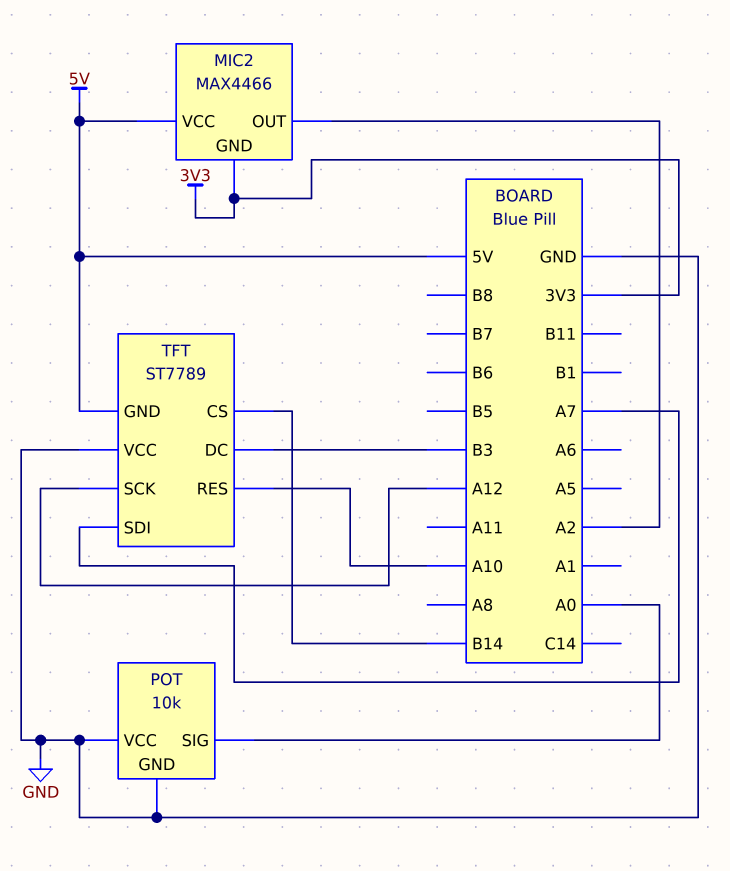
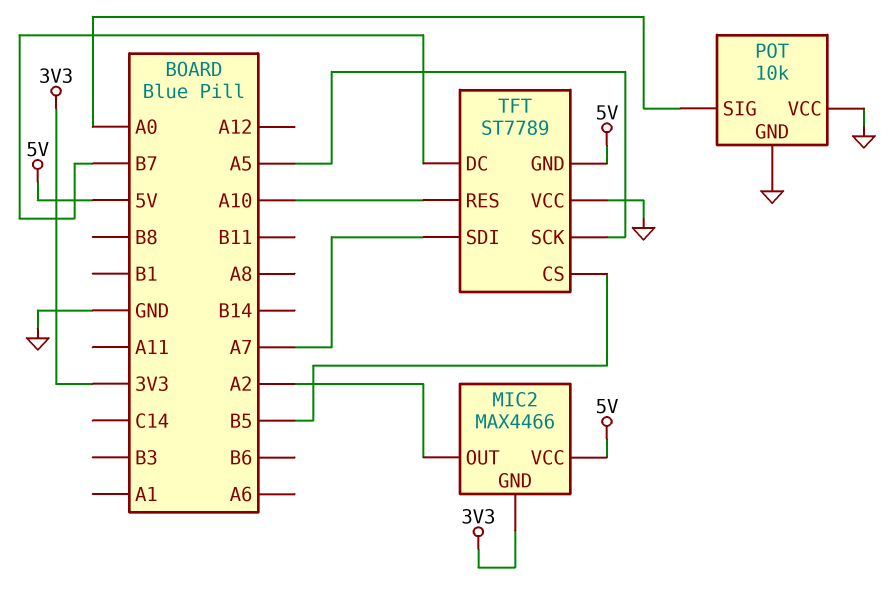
TFT pin CS: B14 -> B5
TFT pin DC: B3 -> B7
TFT pin SCK: A12 -> A5

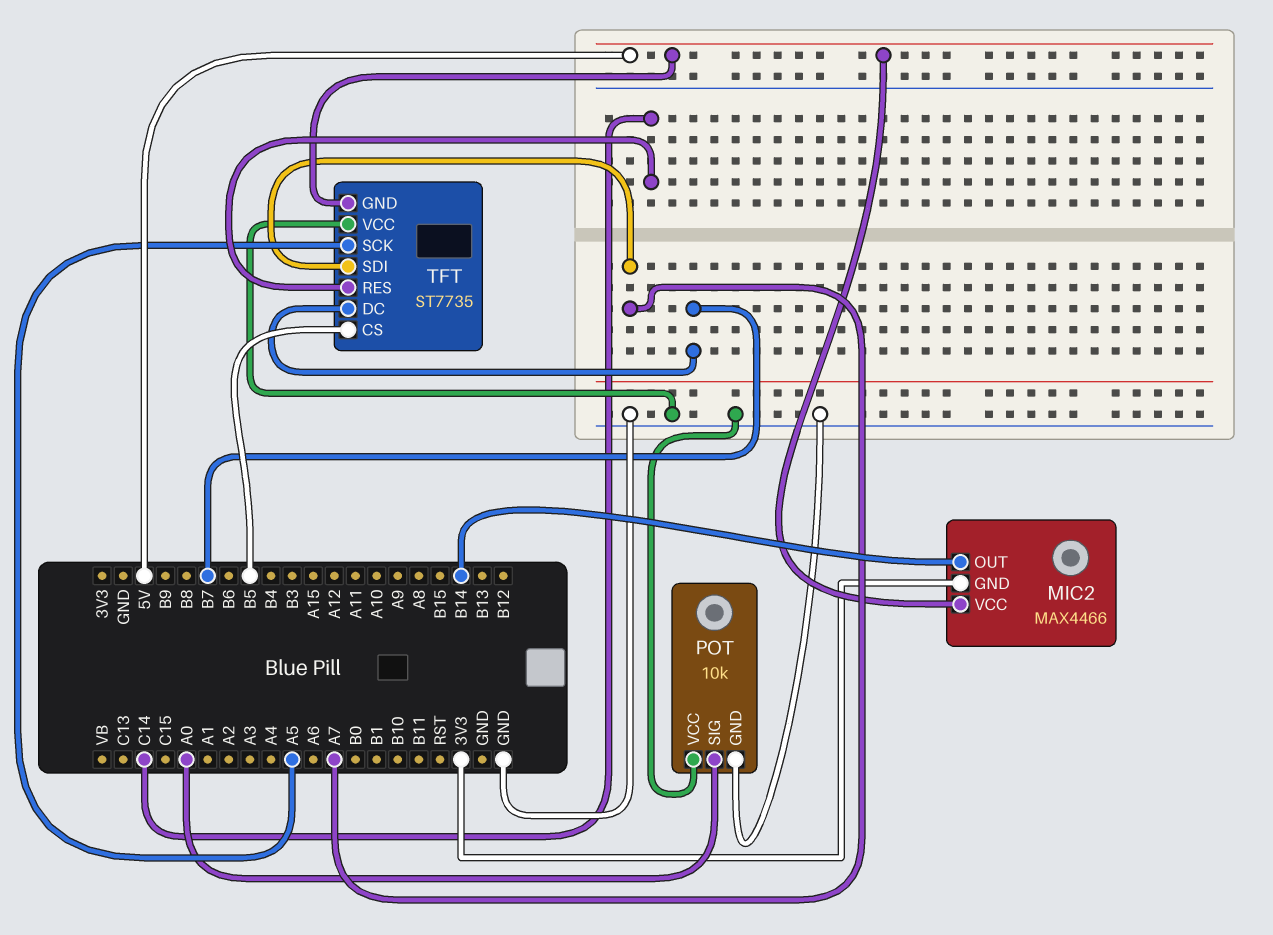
MIC2 pin OUT: A2 -> B14
TFT: ST7789 -> ST7735
TFT pin RES: A10 -> C14

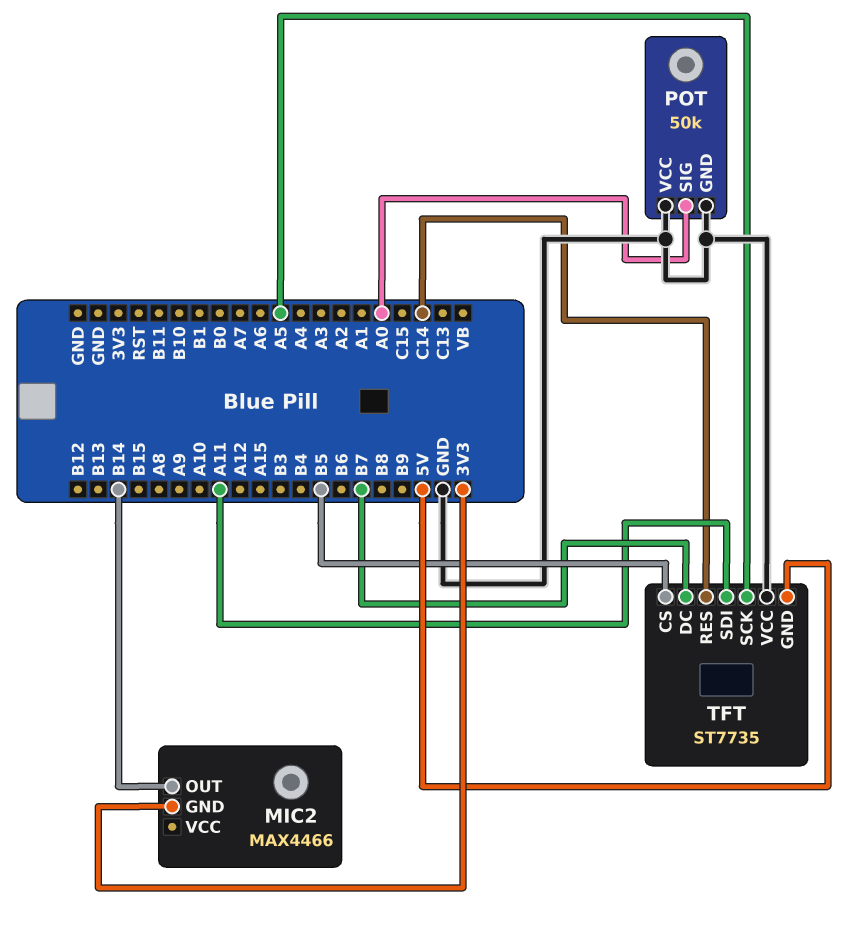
MIC2 pin VCC: 5V -> none
POT: 10k -> 50k
TFT pin SDI: A7 -> A11

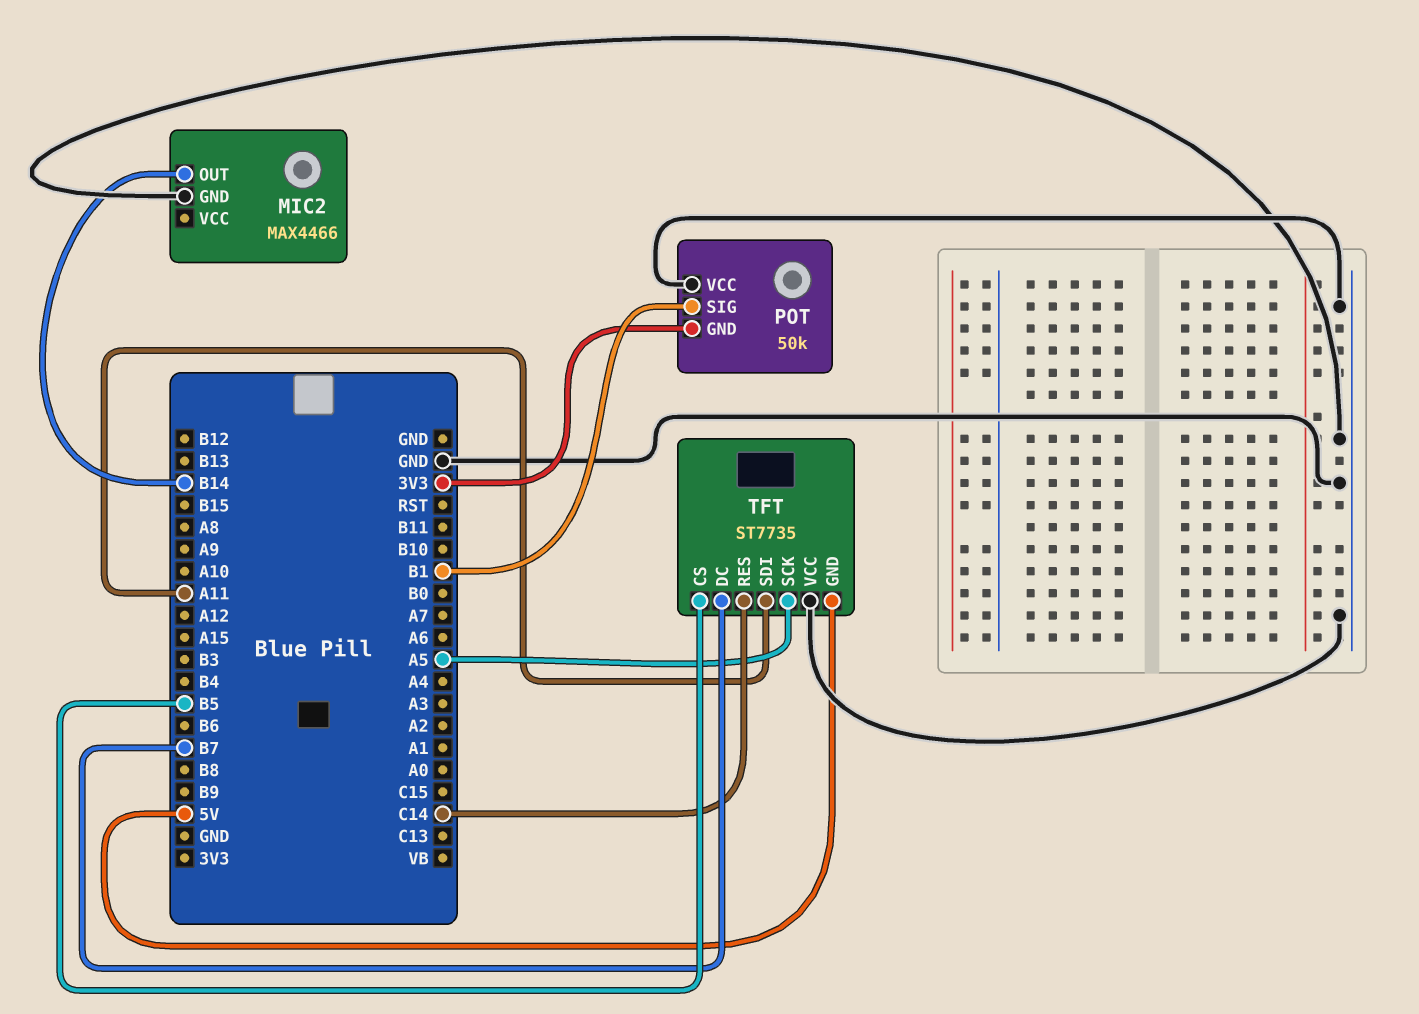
MIC2 pin GND: 3V3 -> GND
POT pin GND: GND -> 3V3
POT pin SIG: A0 -> B1

